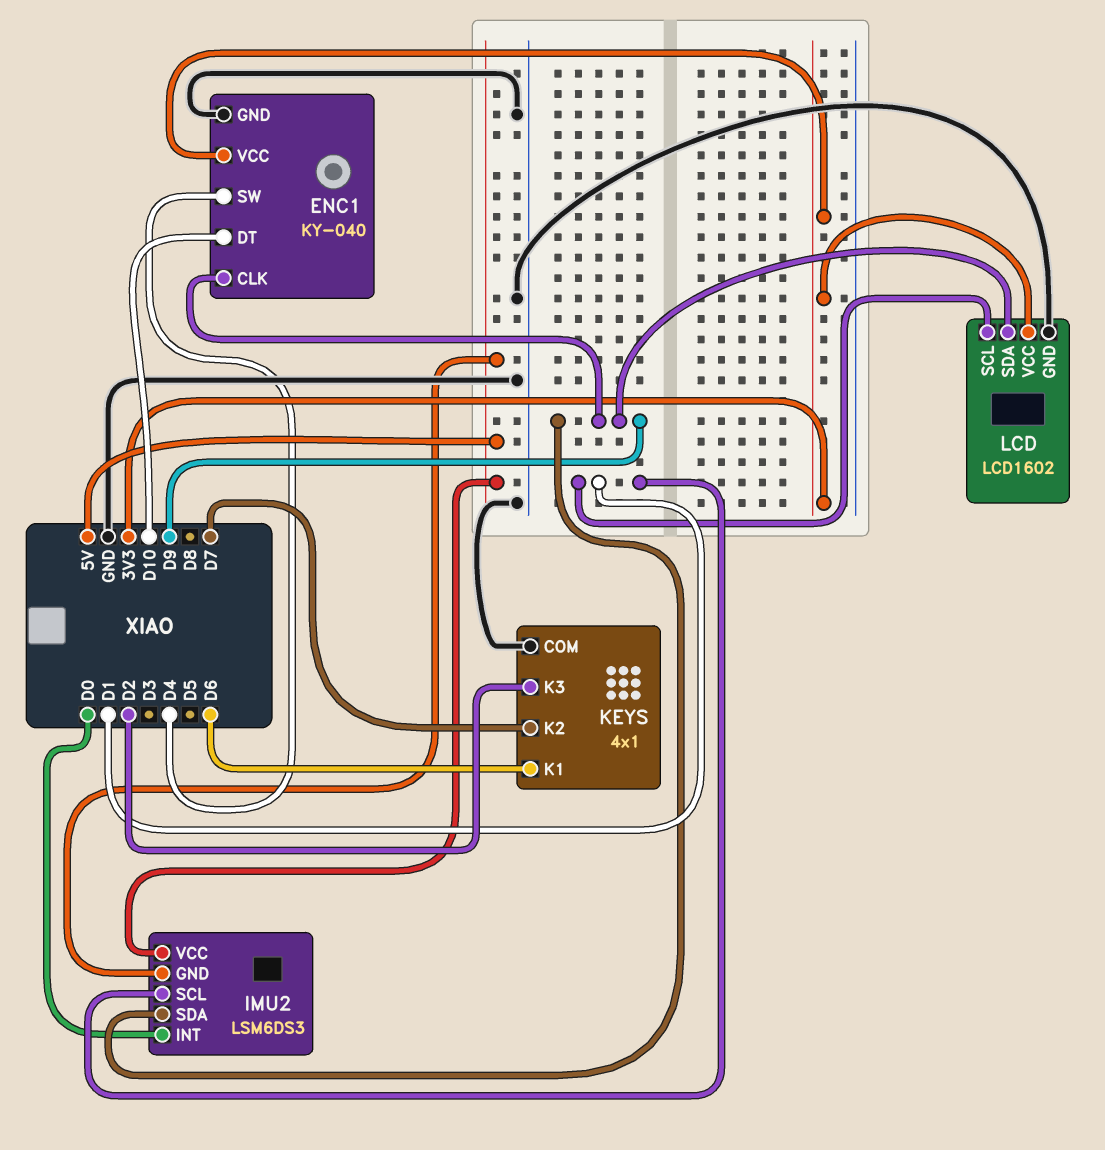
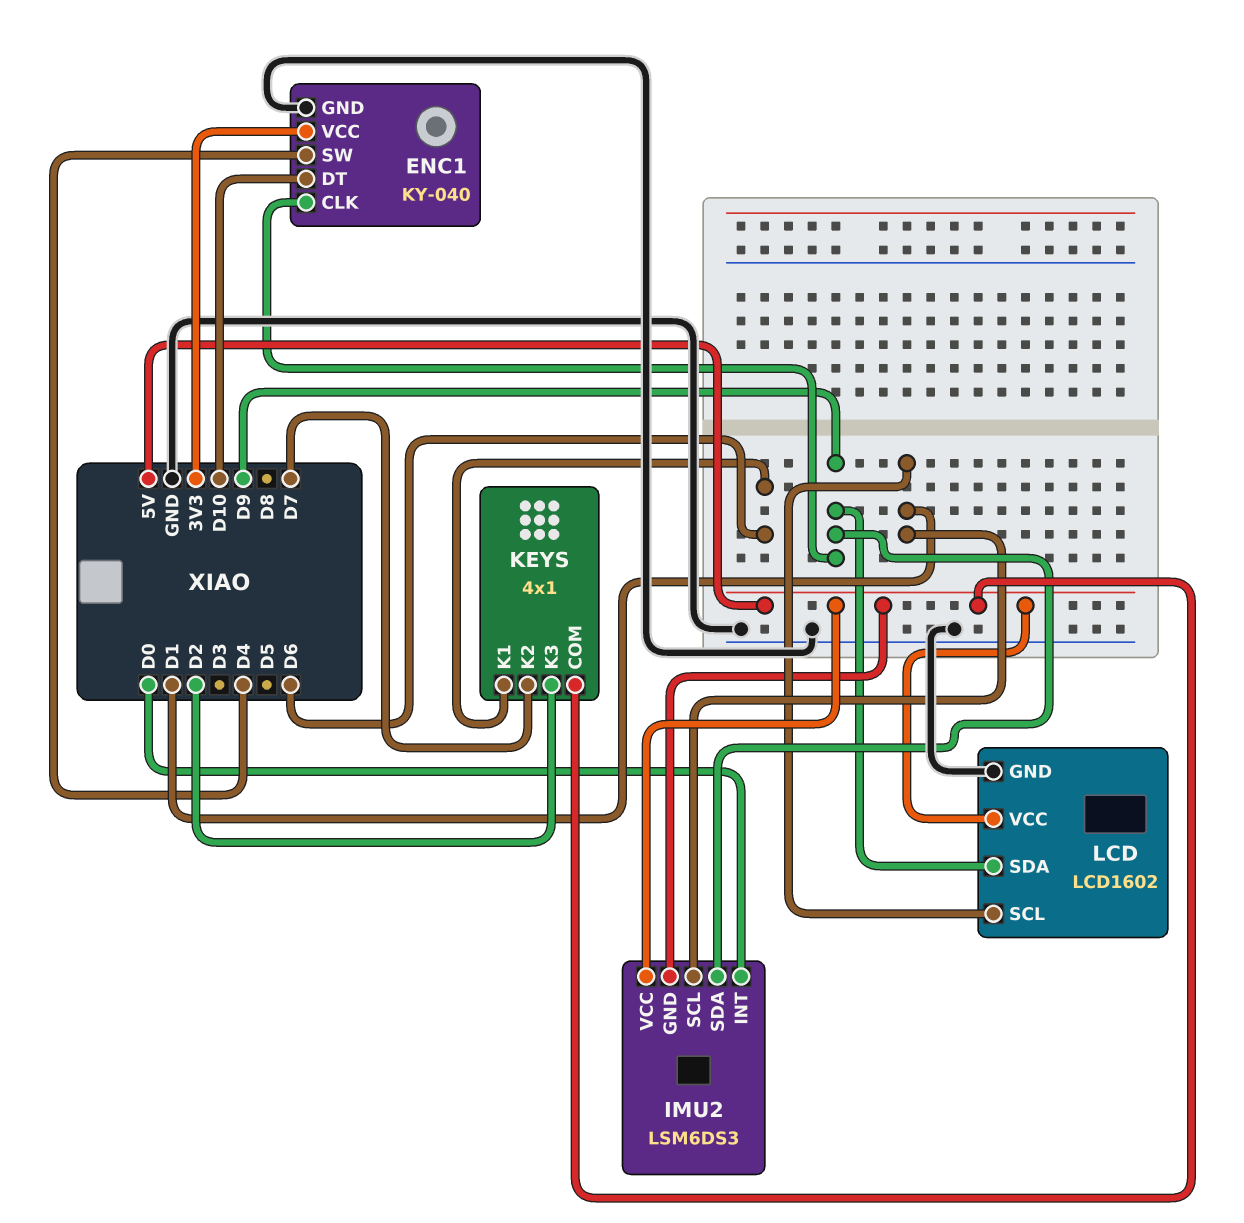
KEYS pin COM: GND -> 5V
LCD pin VCC: 3V3 -> 5V

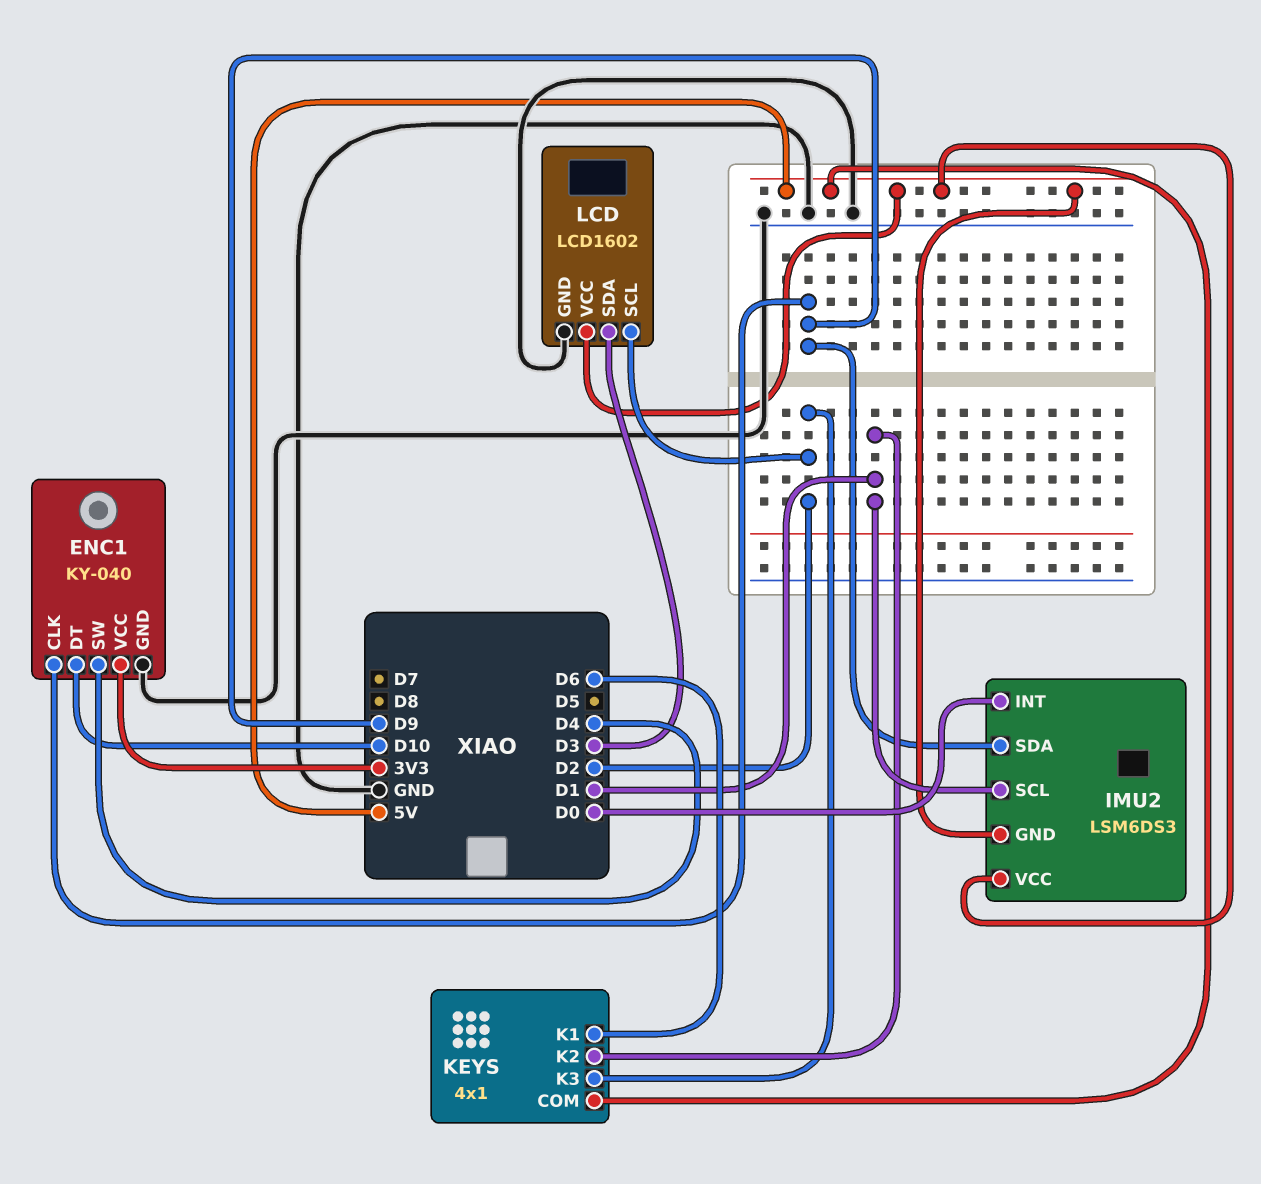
KEYS pin K2: D7 -> D1
LCD pin SCL: D1 -> D2
LCD pin SDA: D9 -> D3

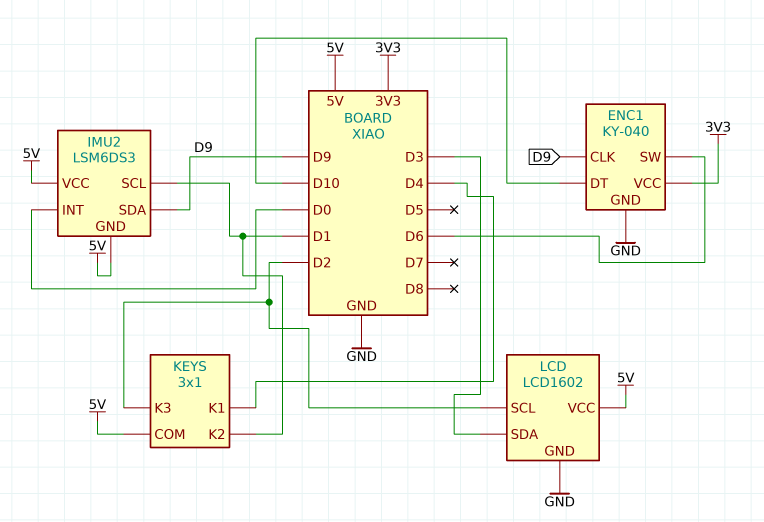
ENC1 pin SW: D4 -> D6
KEYS: 4x1 -> 3x1
KEYS pin K1: D6 -> D4

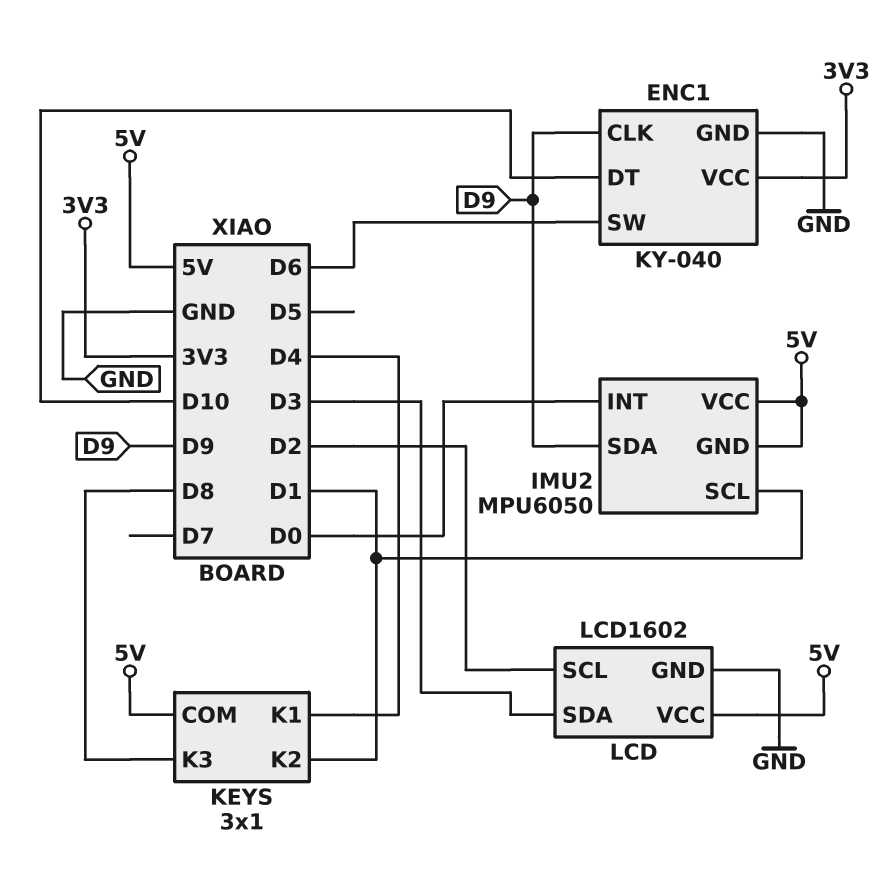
IMU2: LSM6DS3 -> MPU6050
KEYS pin K3: D2 -> D8

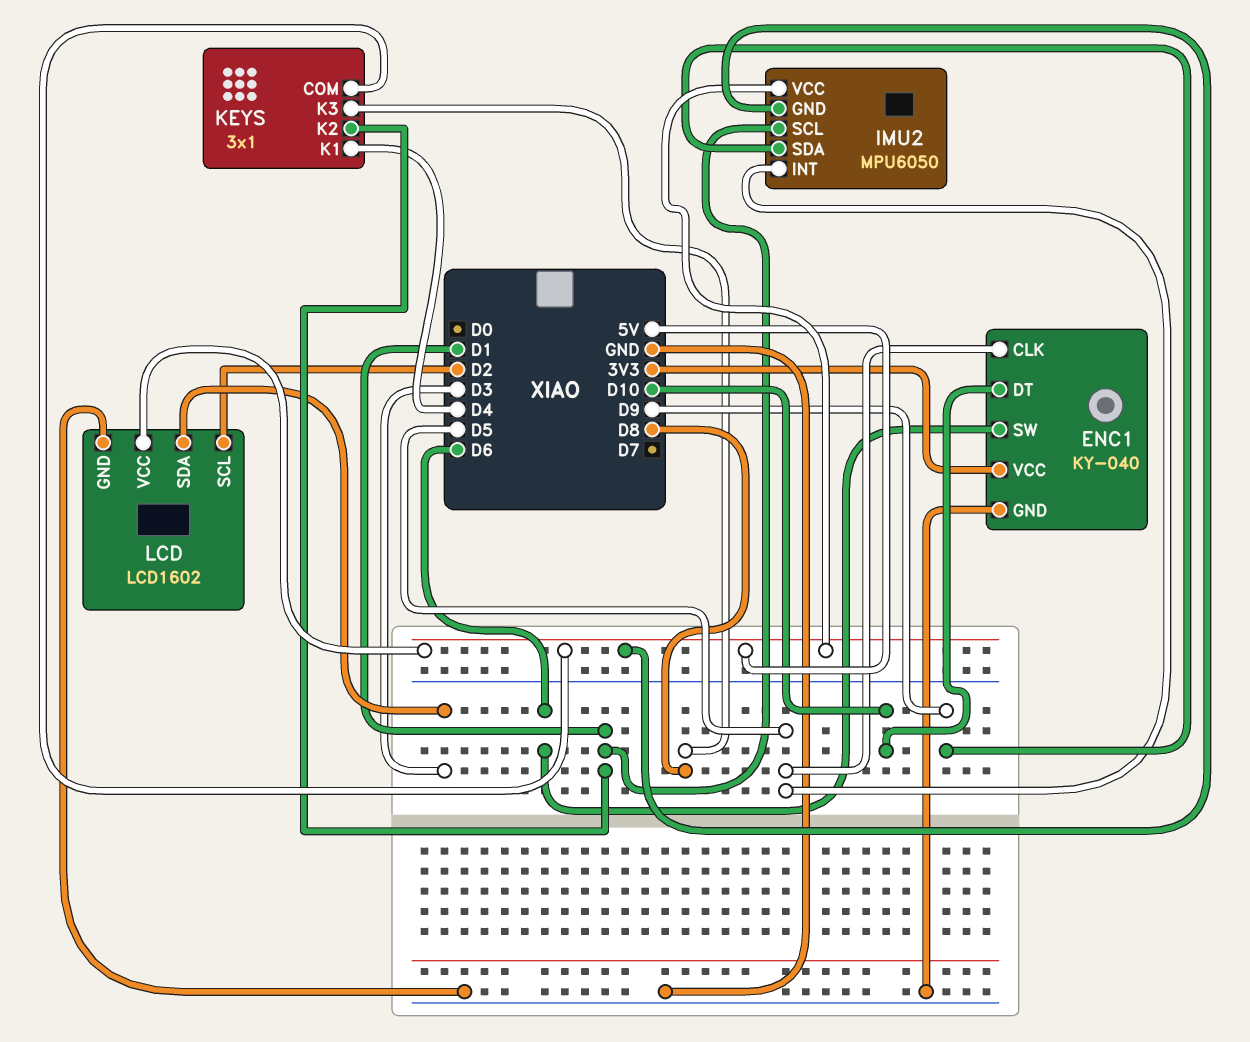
ENC1 pin CLK: D9 -> D5
IMU2 pin INT: D0 -> D5

